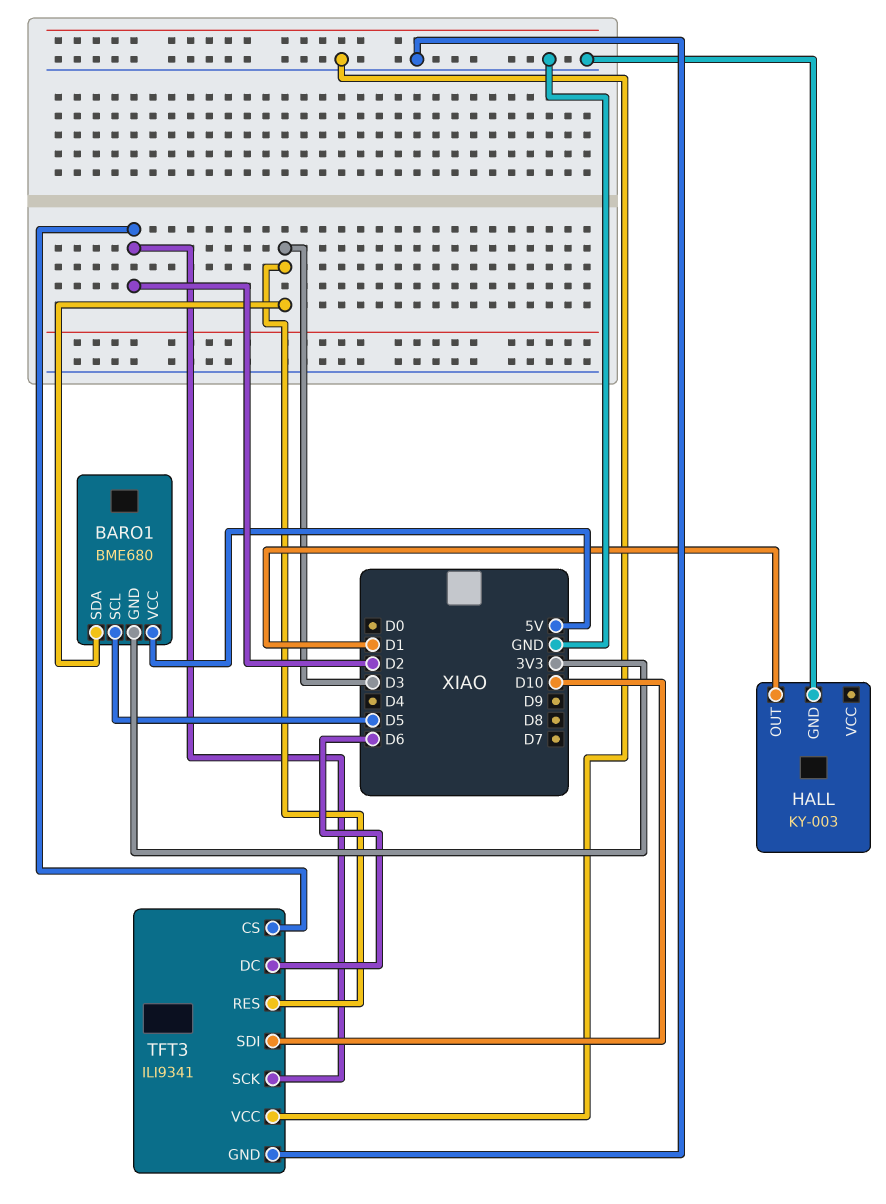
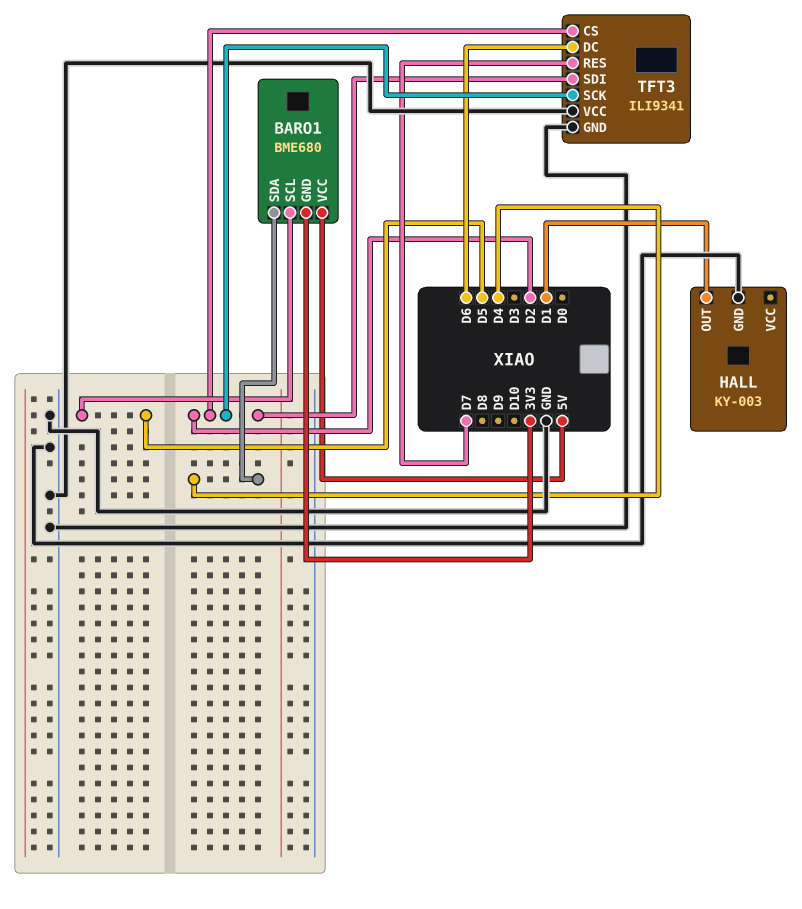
BARO1 pin SDA: D3 -> D4
TFT3 pin RES: D3 -> D7
TFT3 pin SDI: D10 -> D2

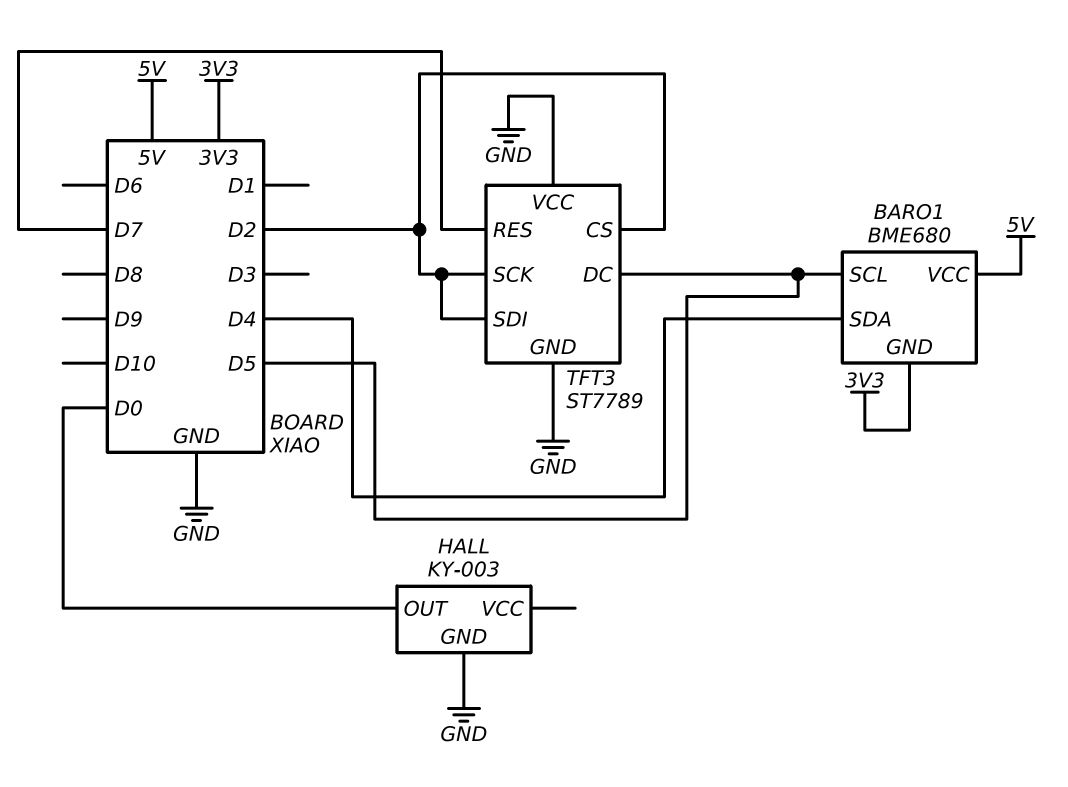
HALL pin OUT: D1 -> D0
TFT3: ILI9341 -> ST7789
TFT3 pin DC: D6 -> D5

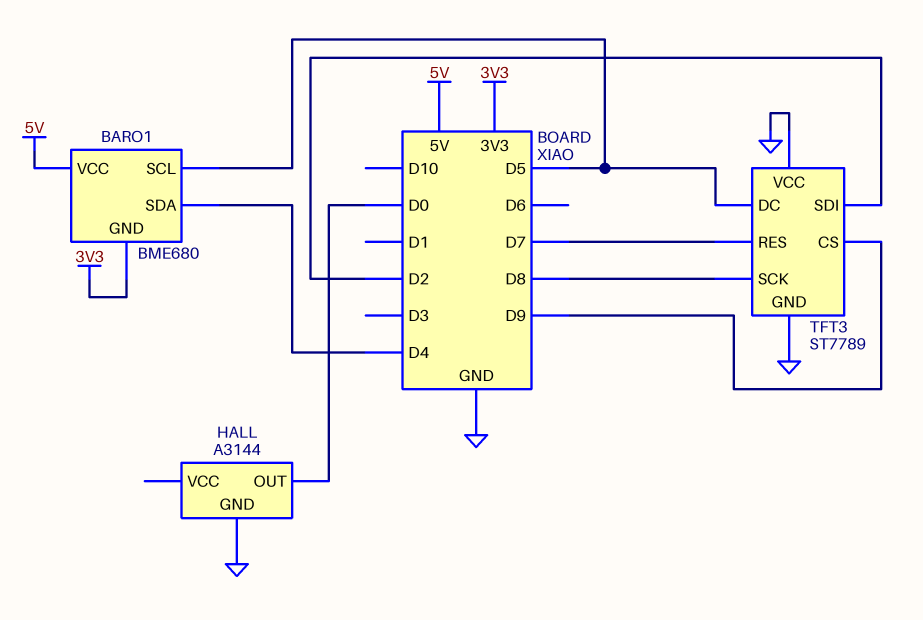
HALL: KY-003 -> A3144
TFT3 pin CS: D2 -> D9
TFT3 pin SCK: D2 -> D8

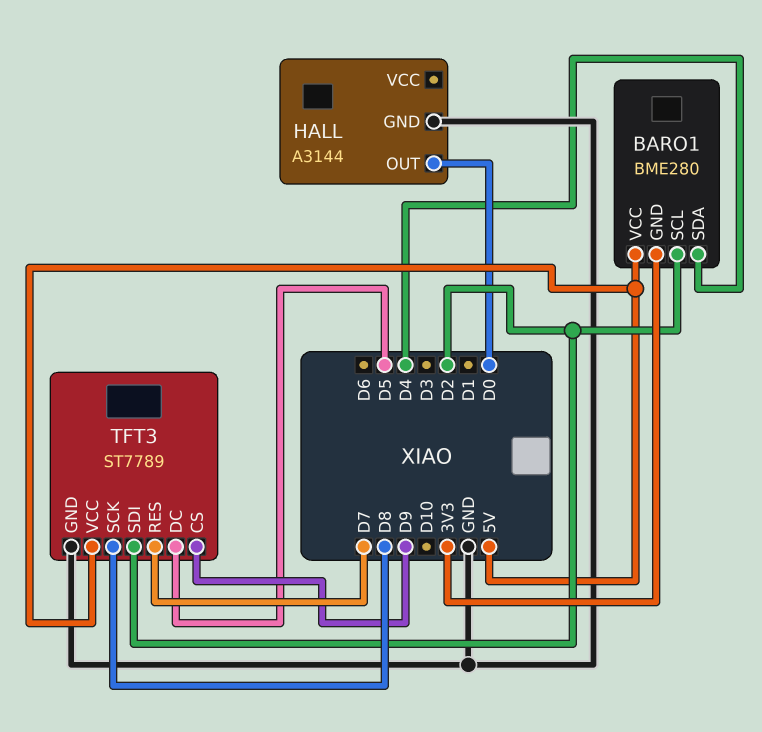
BARO1: BME680 -> BME280
BARO1 pin SCL: D5 -> D2
TFT3 pin VCC: GND -> 5V

